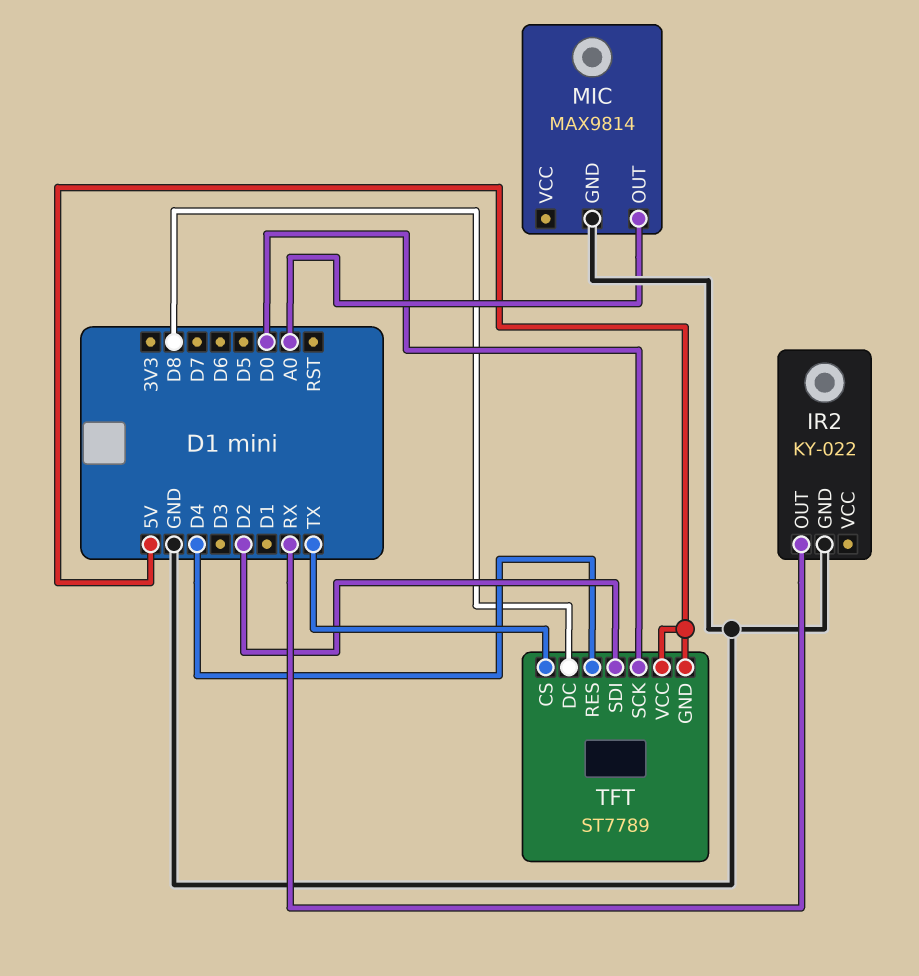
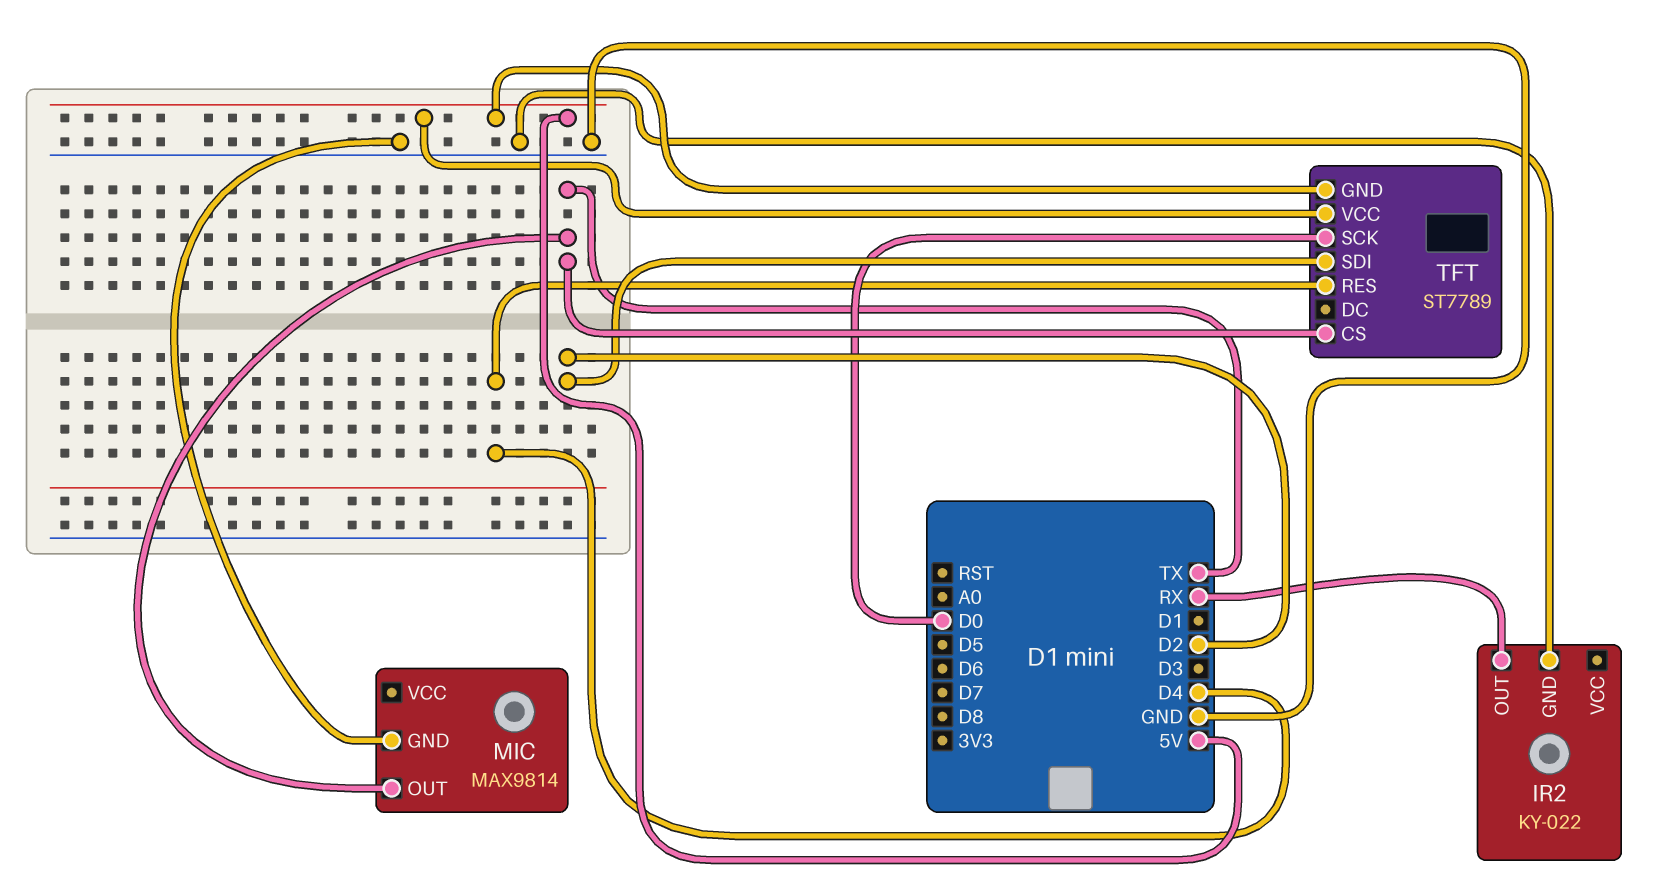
MIC pin OUT: A0 -> TX
TFT pin DC: D8 -> none

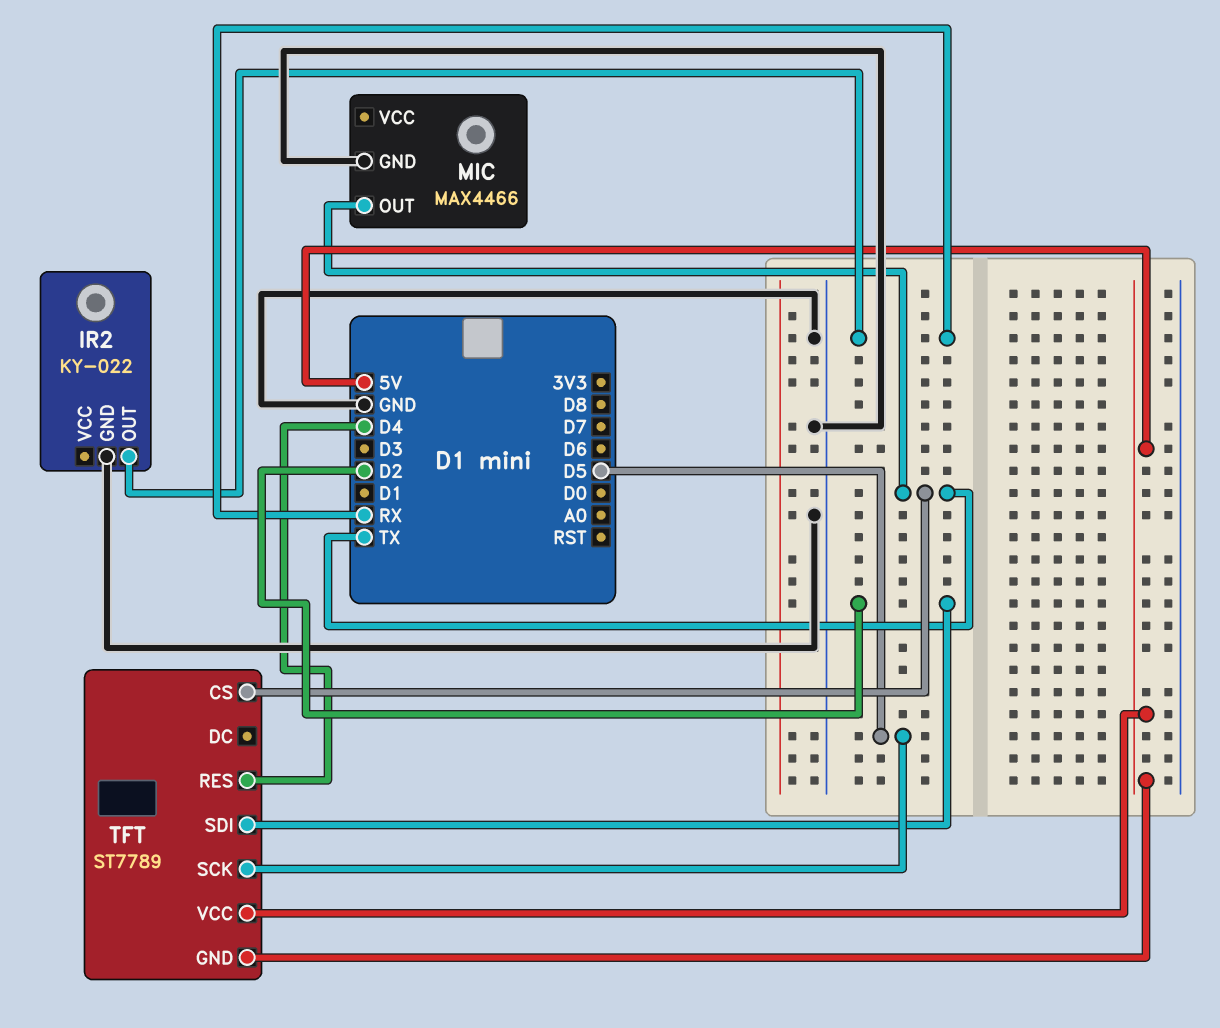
MIC: MAX9814 -> MAX4466
TFT pin SCK: D0 -> D5

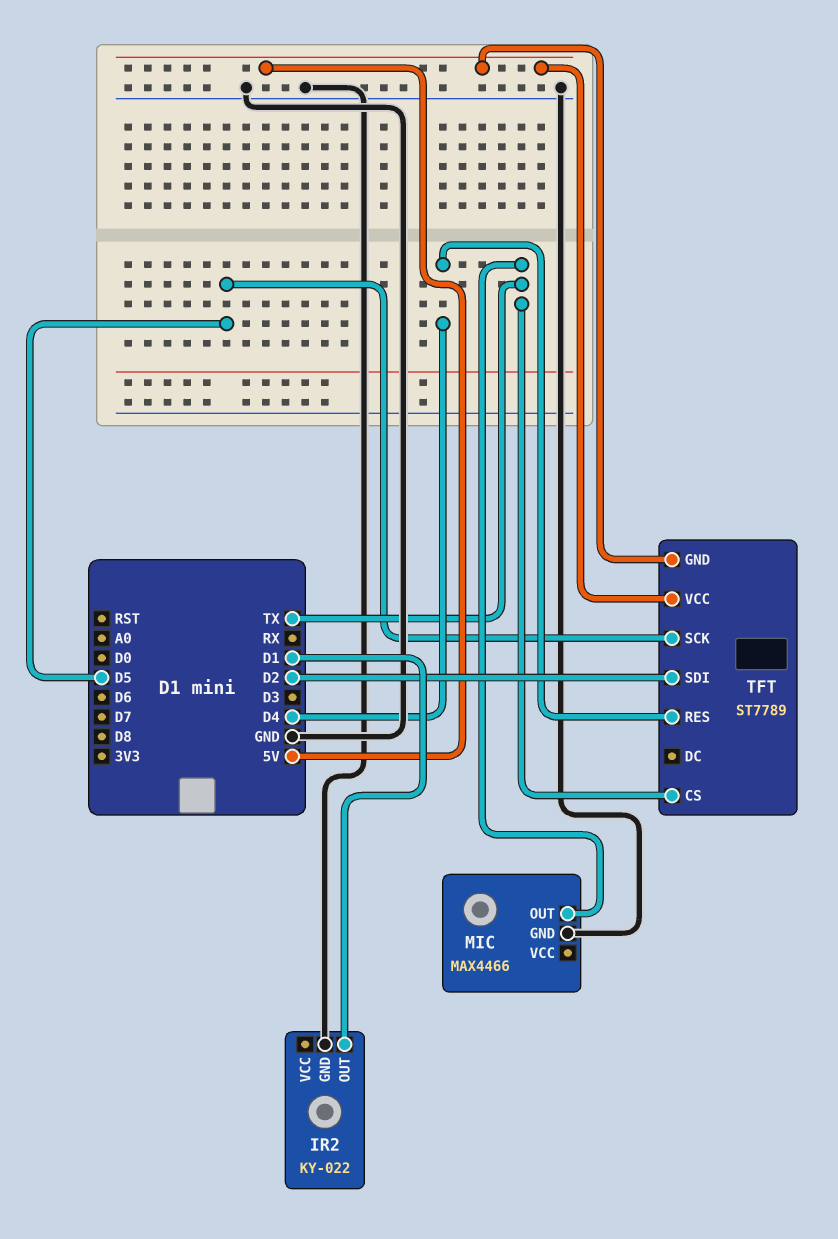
IR2 pin OUT: RX -> D1

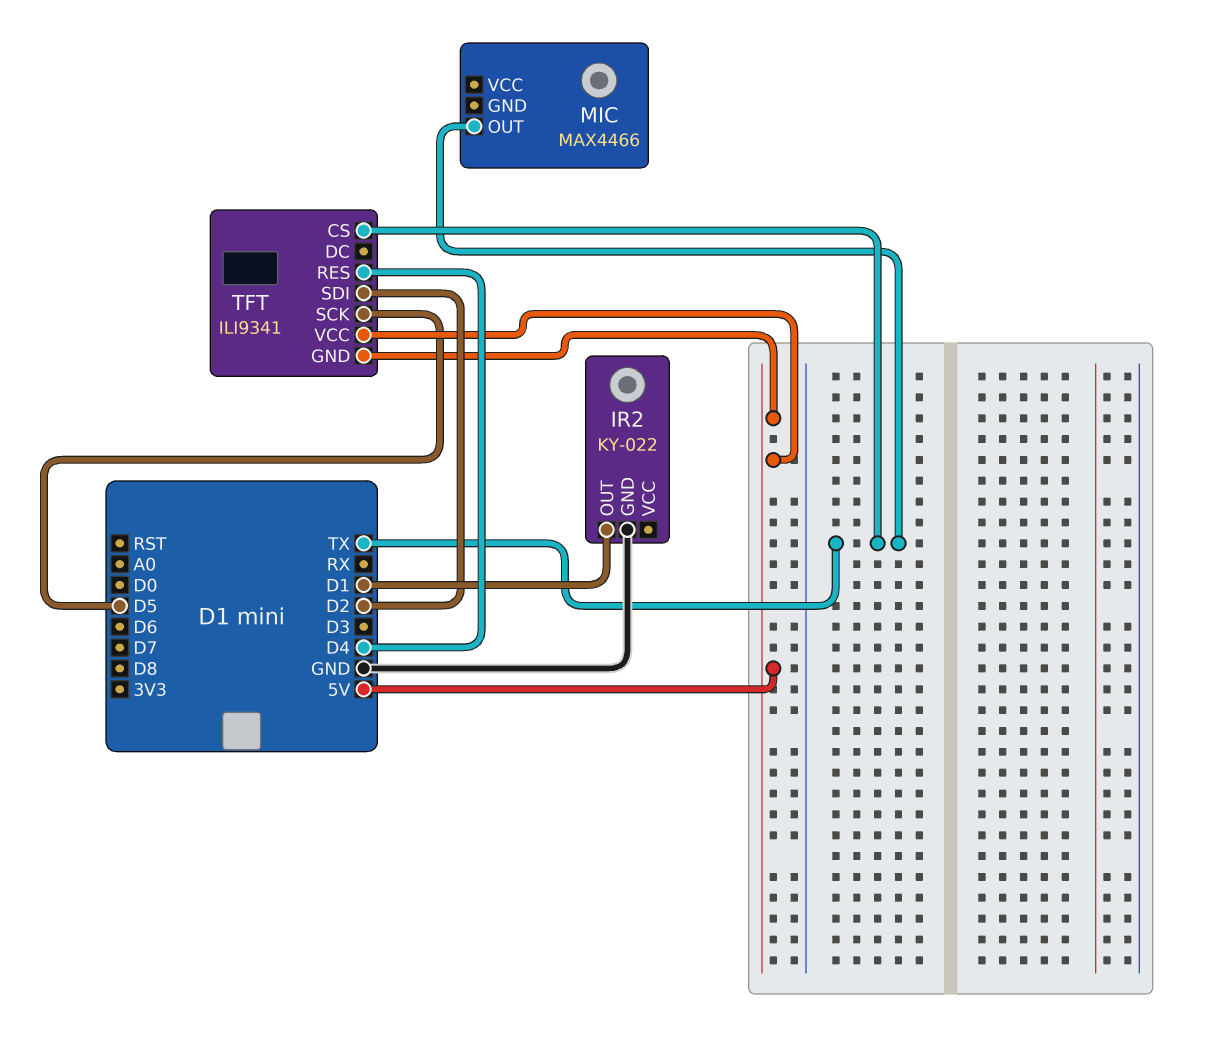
MIC pin GND: GND -> none
TFT: ST7789 -> ILI9341

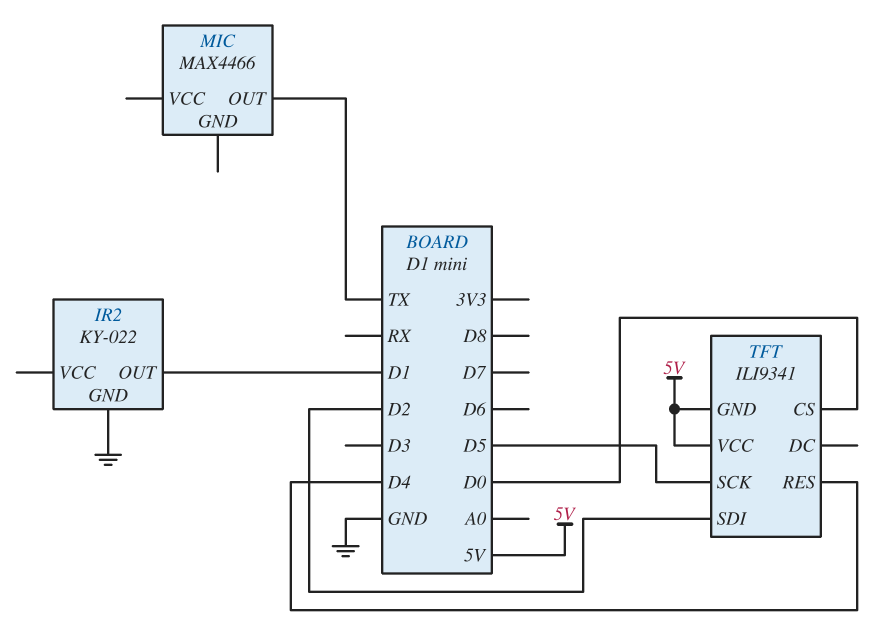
TFT pin CS: TX -> D0

